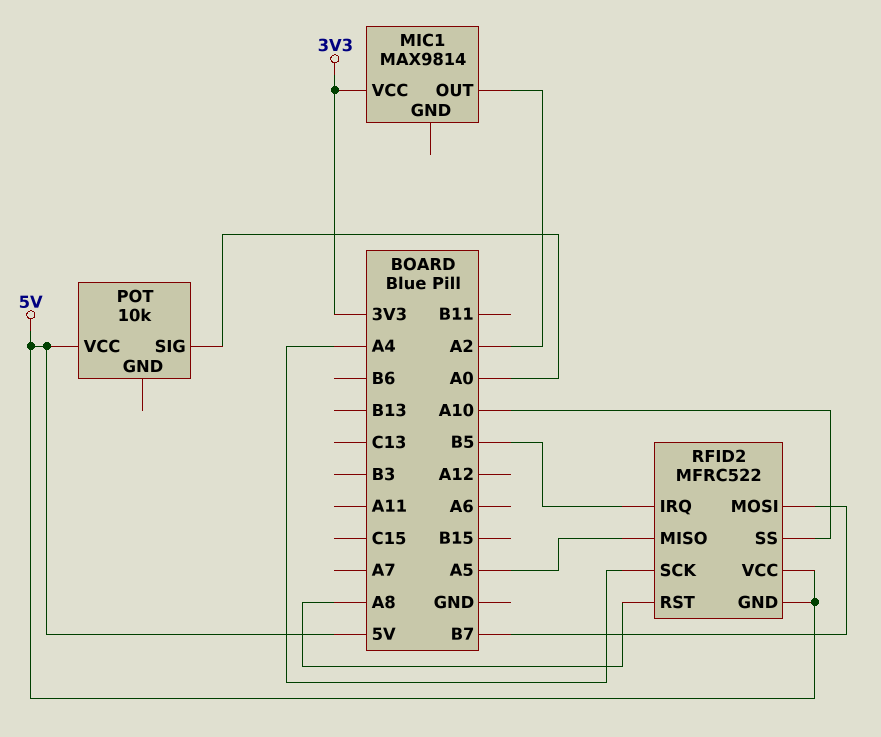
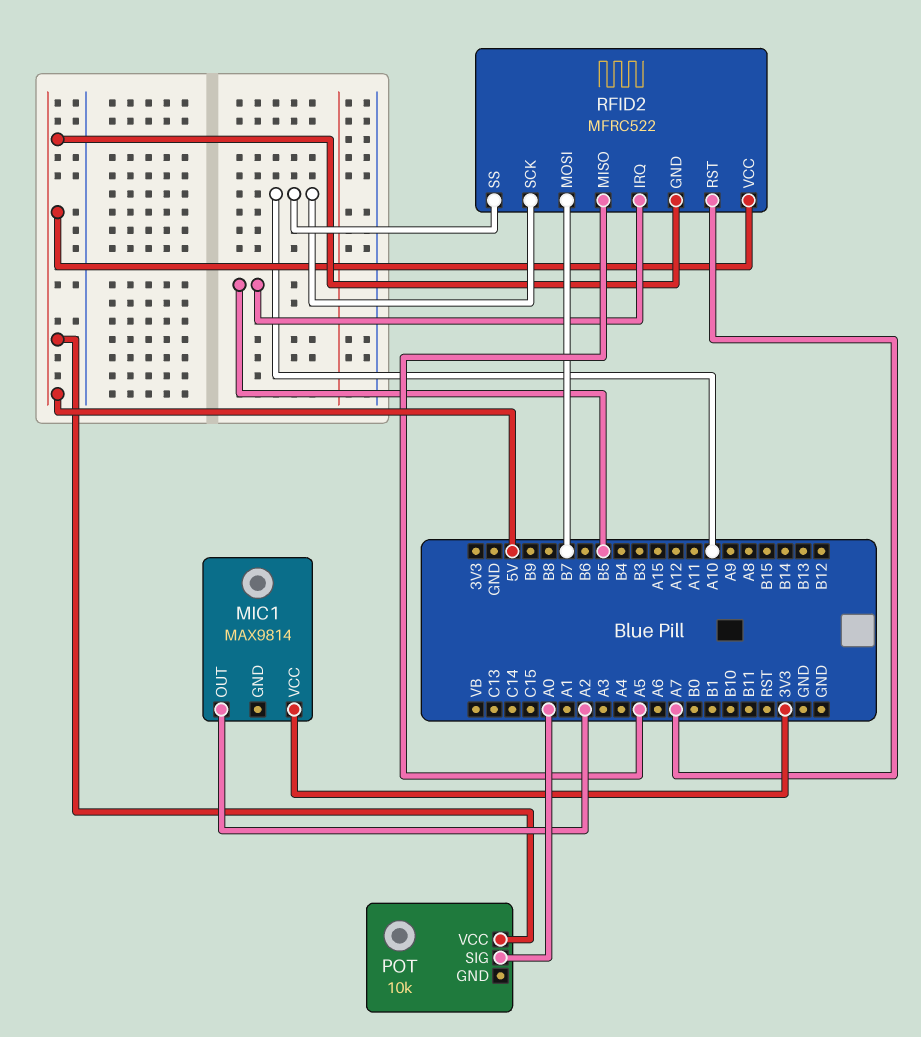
RFID2 pin RST: A8 -> A7
RFID2 pin SCK: A4 -> A10

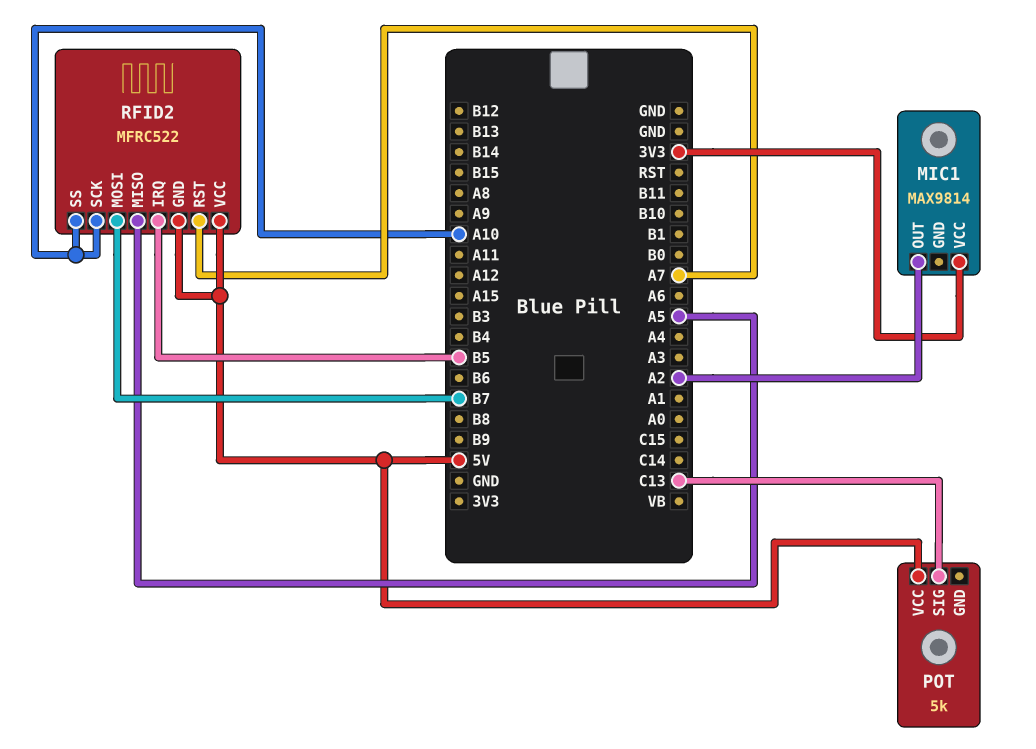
POT: 10k -> 5k
POT pin SIG: A0 -> C13

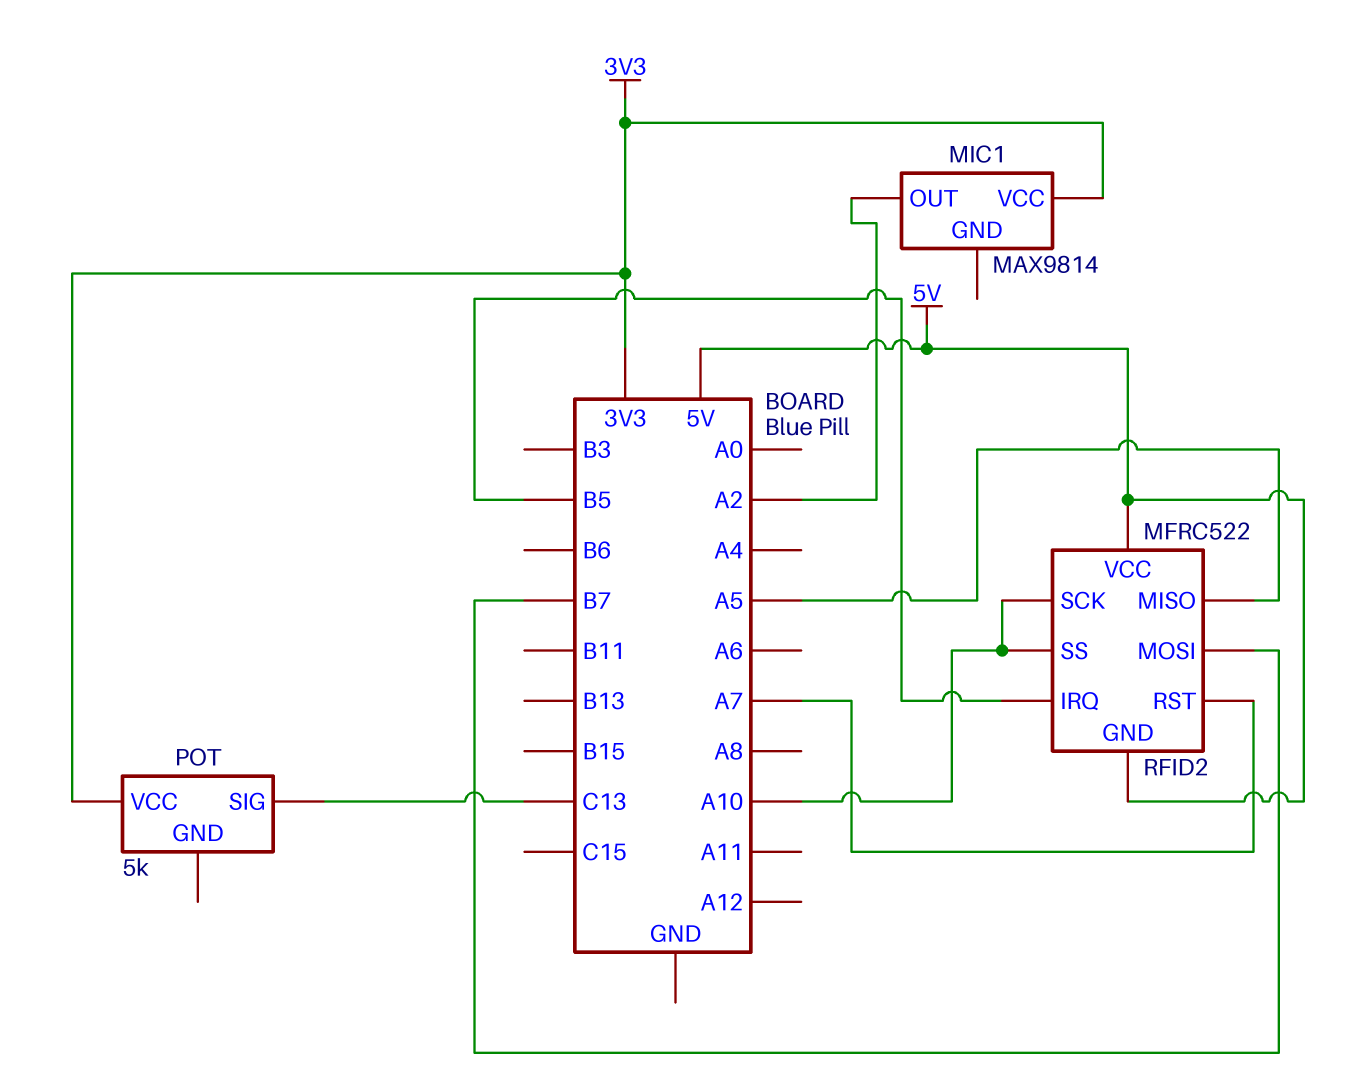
POT pin VCC: 5V -> 3V3

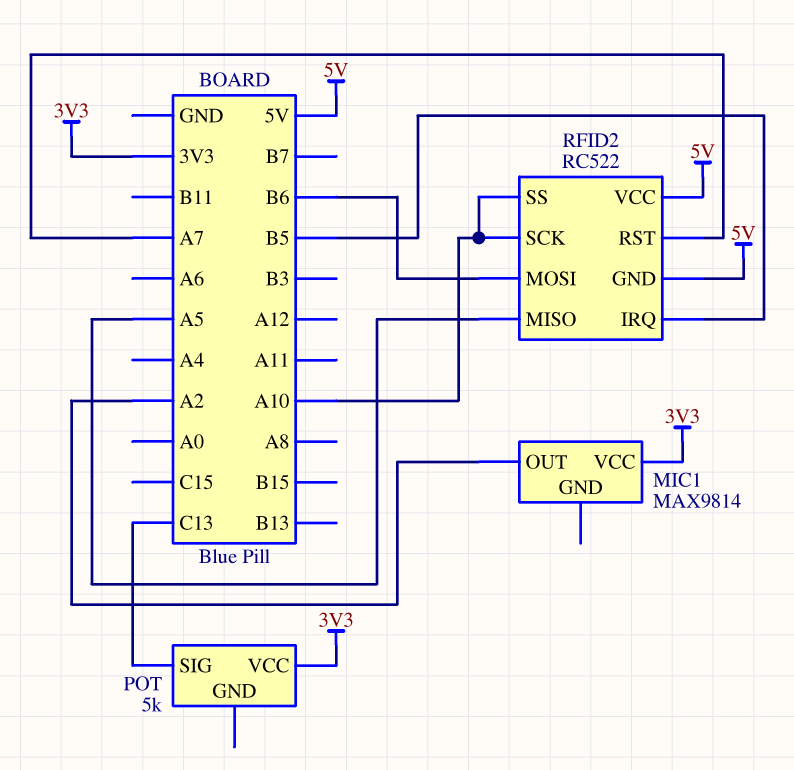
RFID2: MFRC522 -> RC522
RFID2 pin MOSI: B7 -> B6

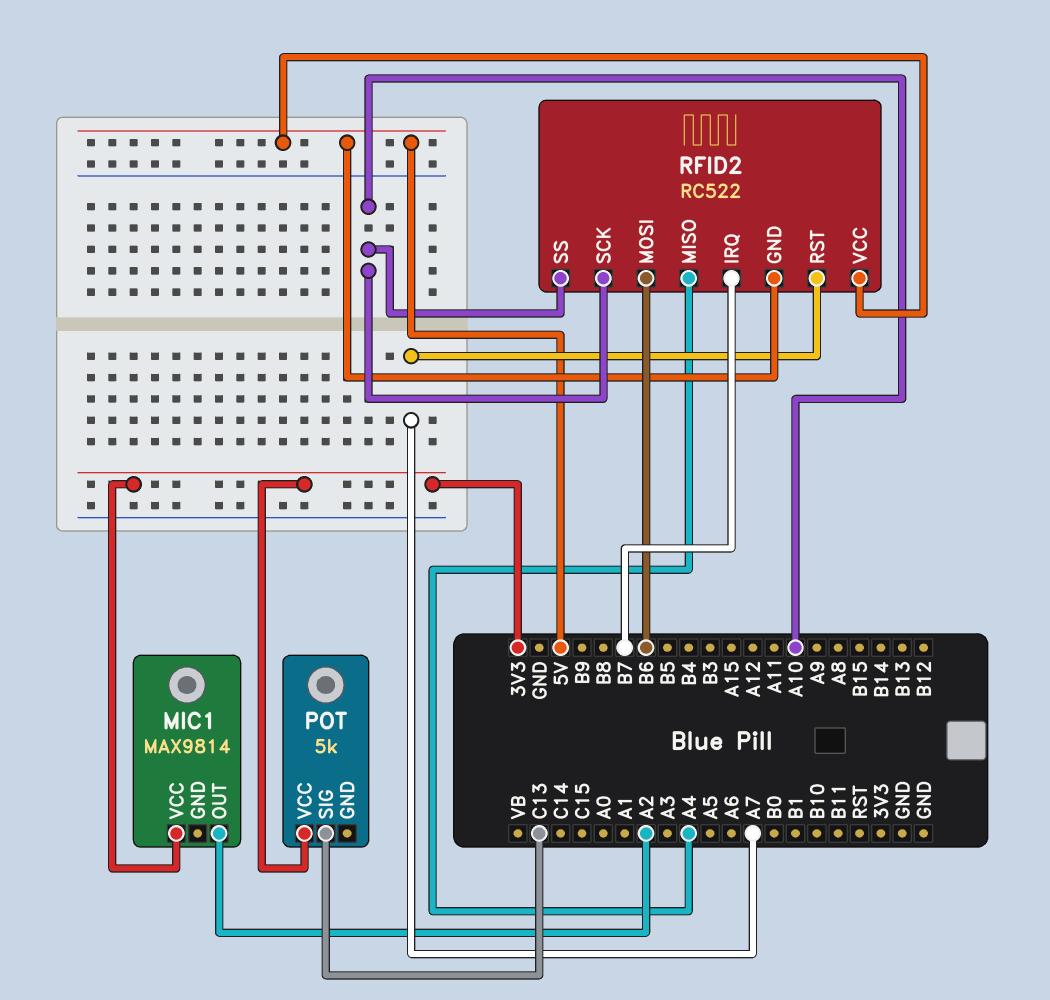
RFID2 pin IRQ: B5 -> B7
RFID2 pin MISO: A5 -> A4

